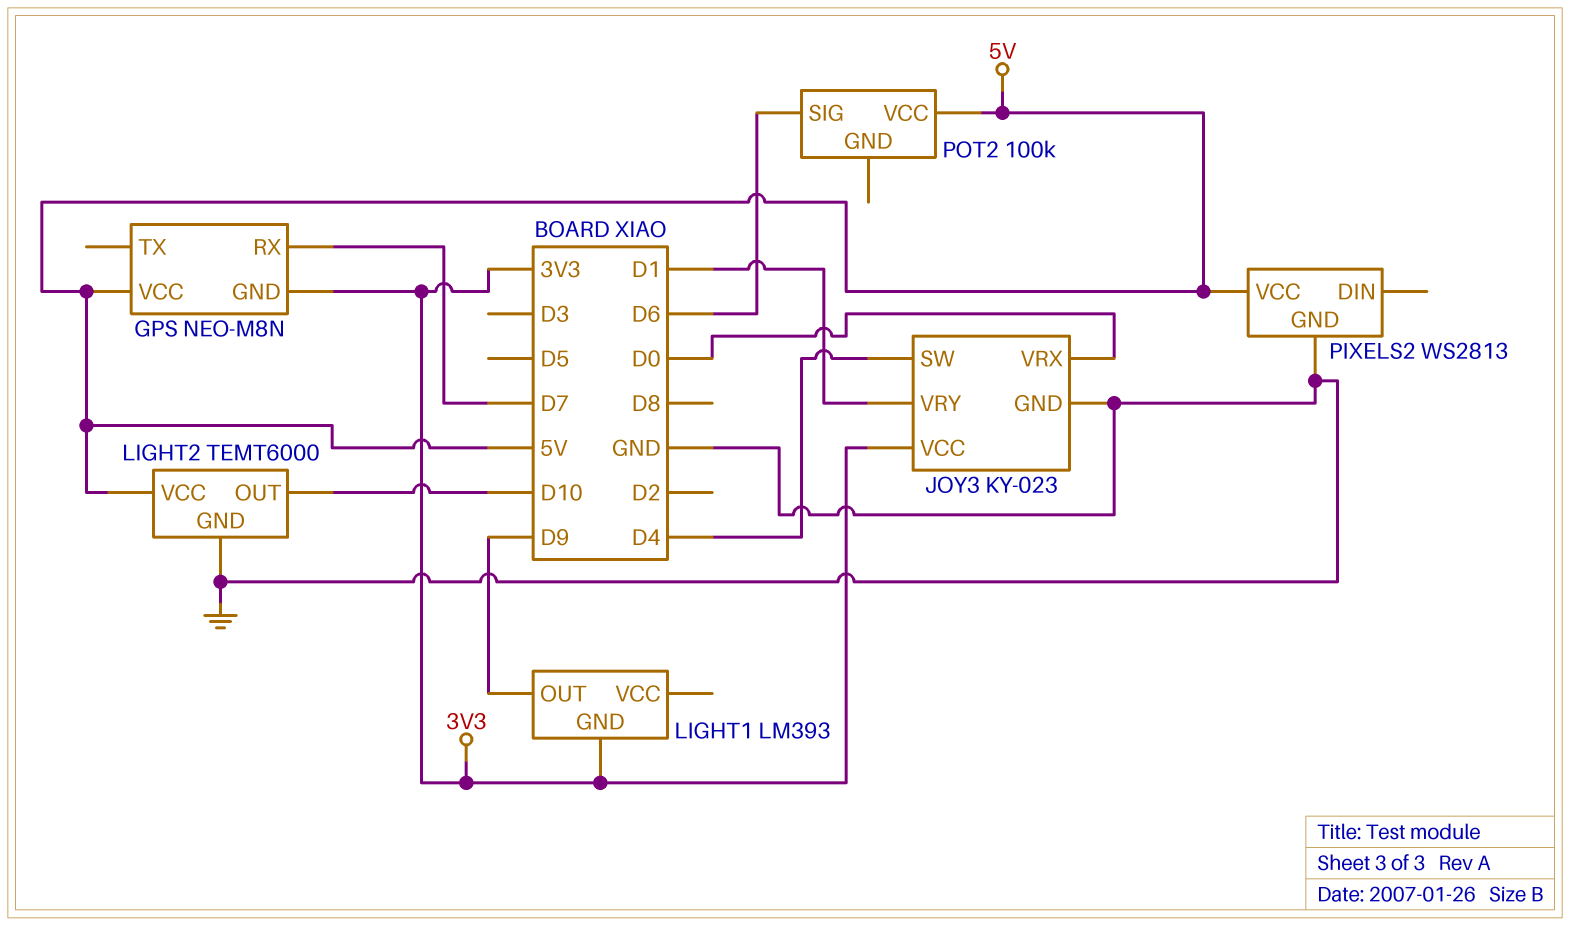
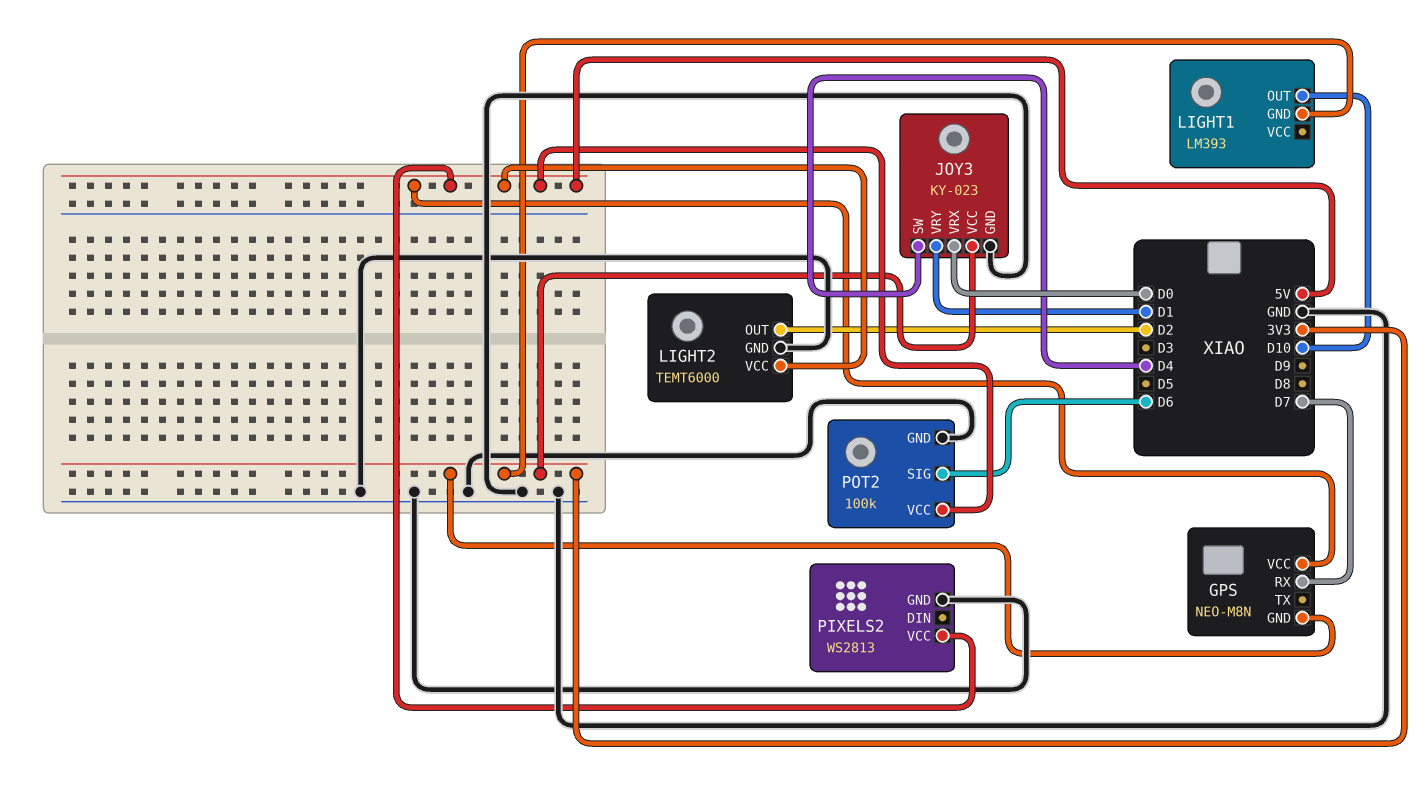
LIGHT1 pin OUT: D9 -> D10
LIGHT2 pin OUT: D10 -> D2
POT2 pin GND: none -> GND

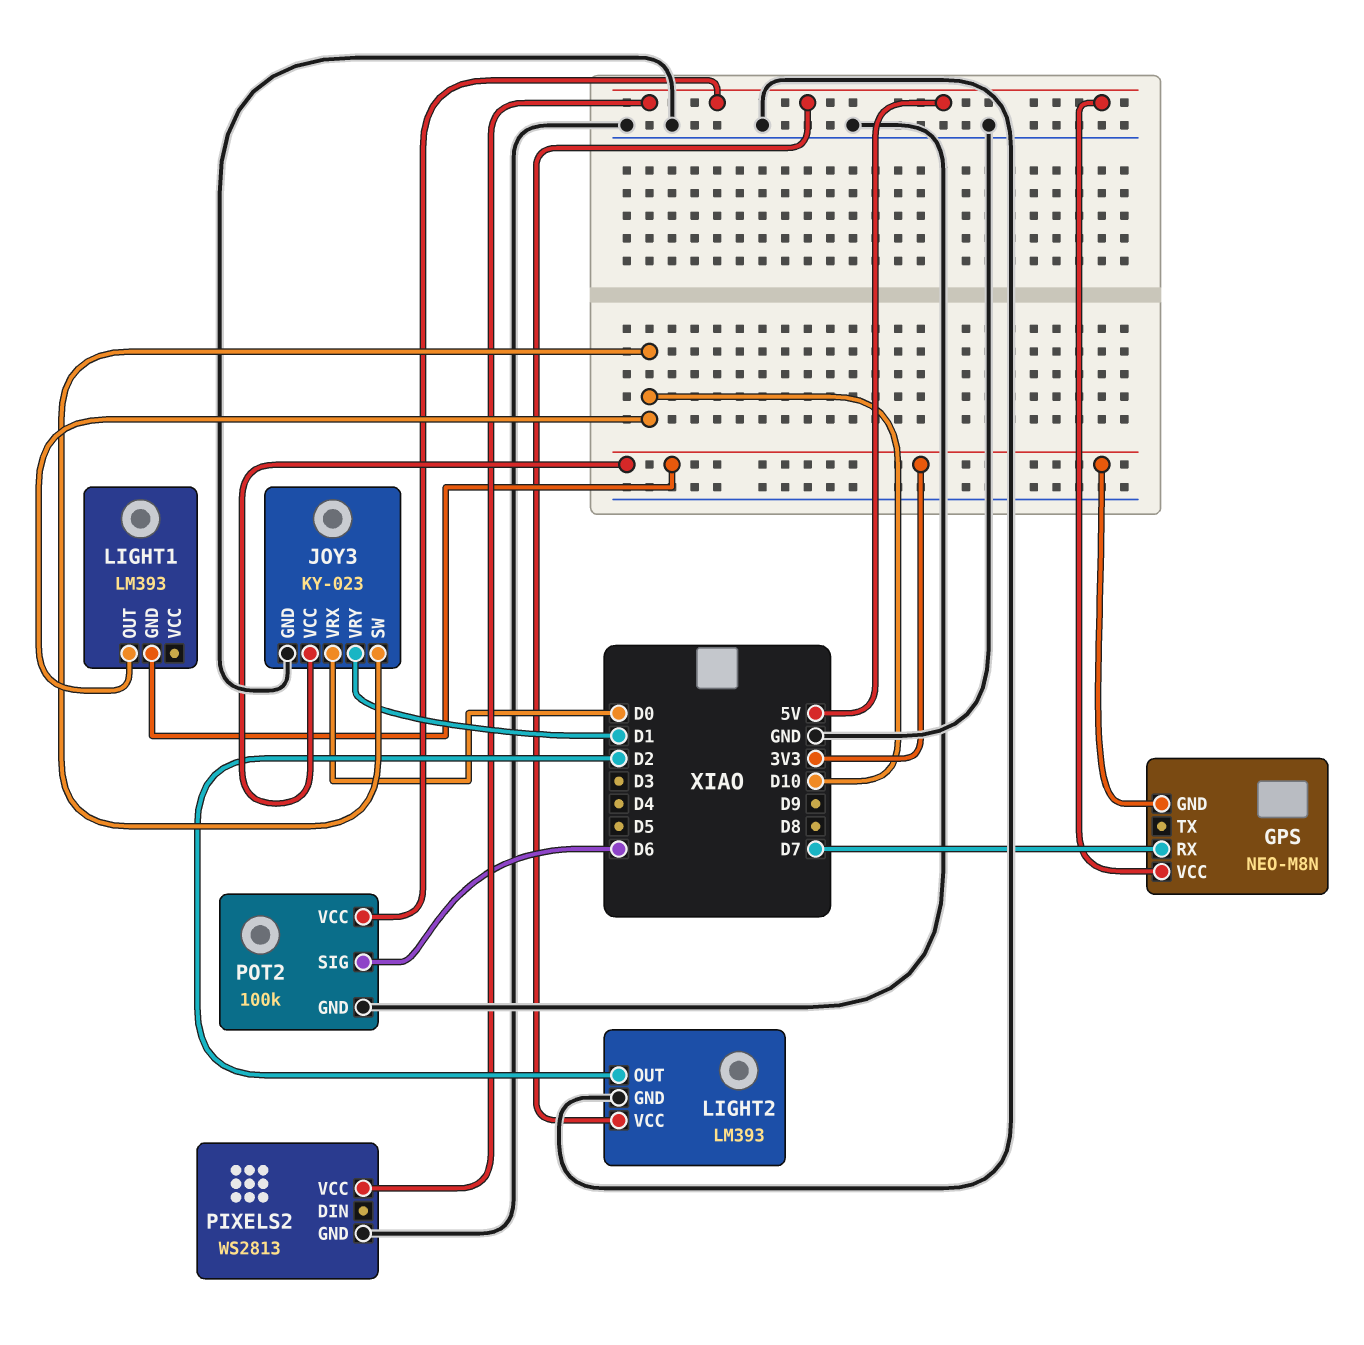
JOY3 pin SW: D4 -> D10
LIGHT2: TEMT6000 -> LM393

